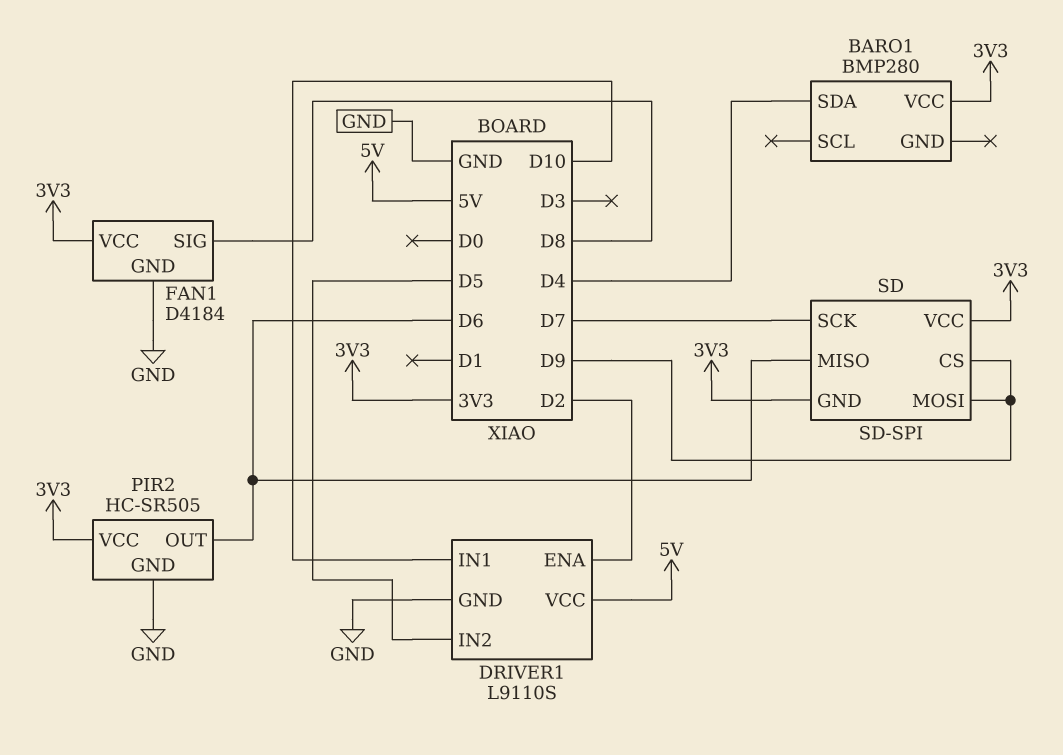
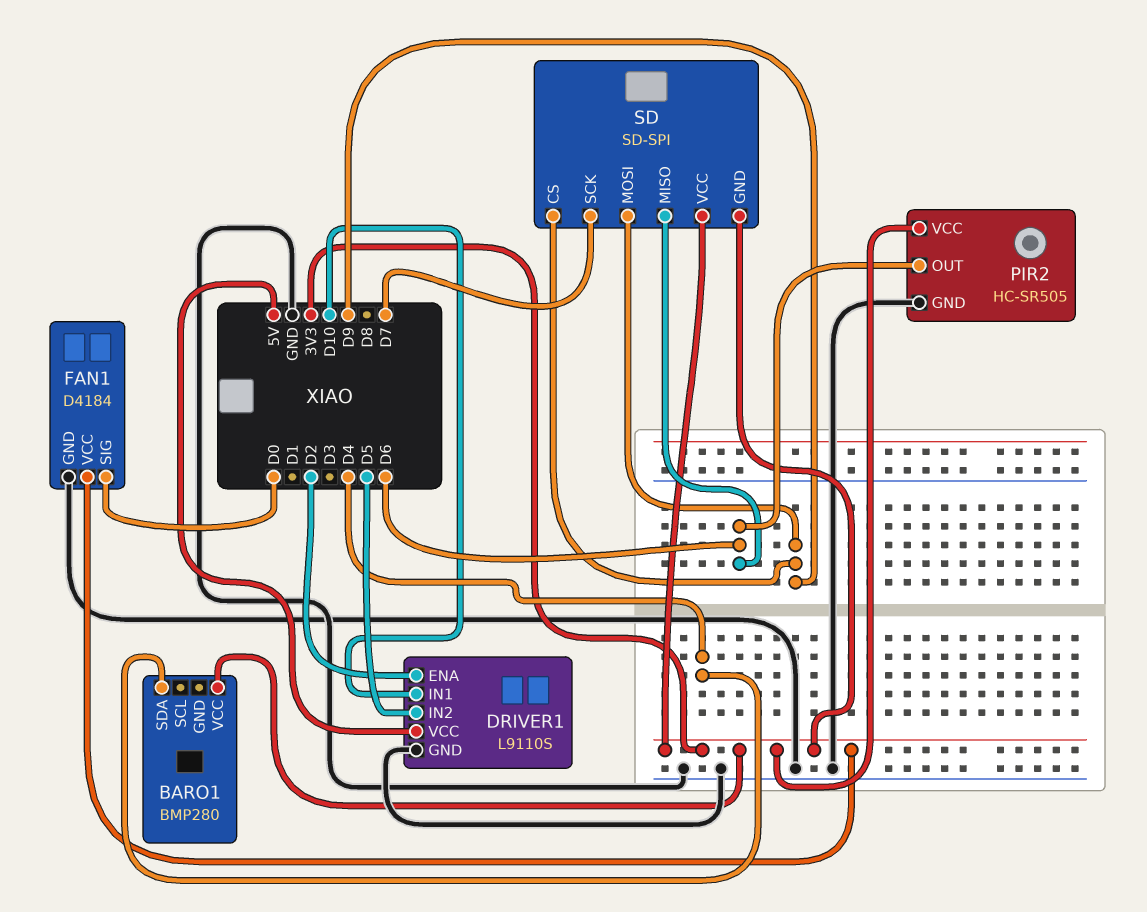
FAN1 pin SIG: D8 -> D0

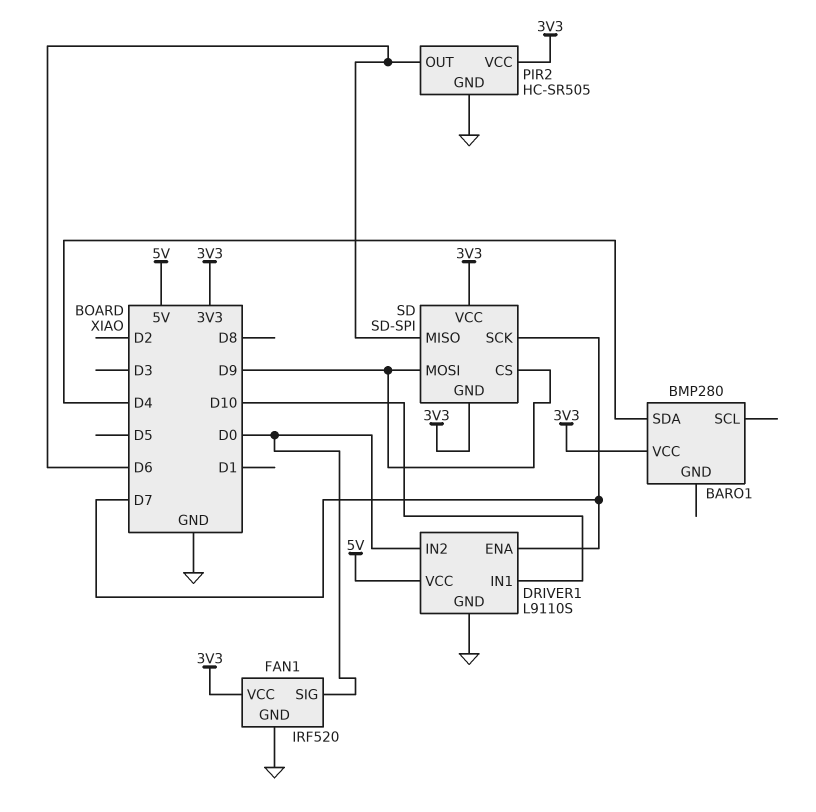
DRIVER1 pin ENA: D2 -> D7
DRIVER1 pin IN2: D5 -> D0
FAN1: D4184 -> IRF520

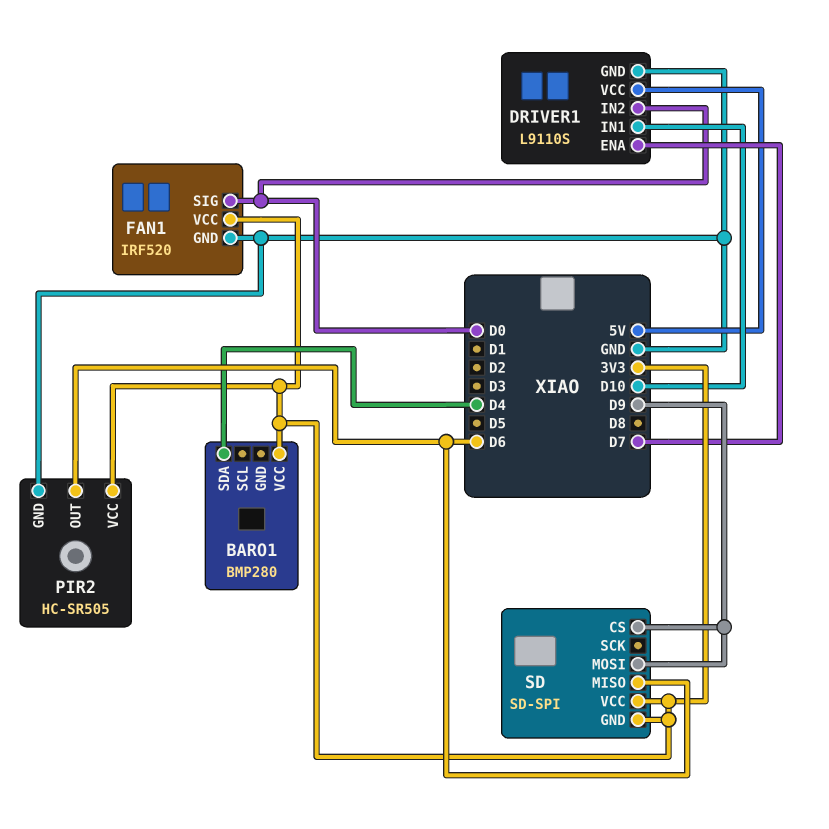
SD pin SCK: D7 -> none

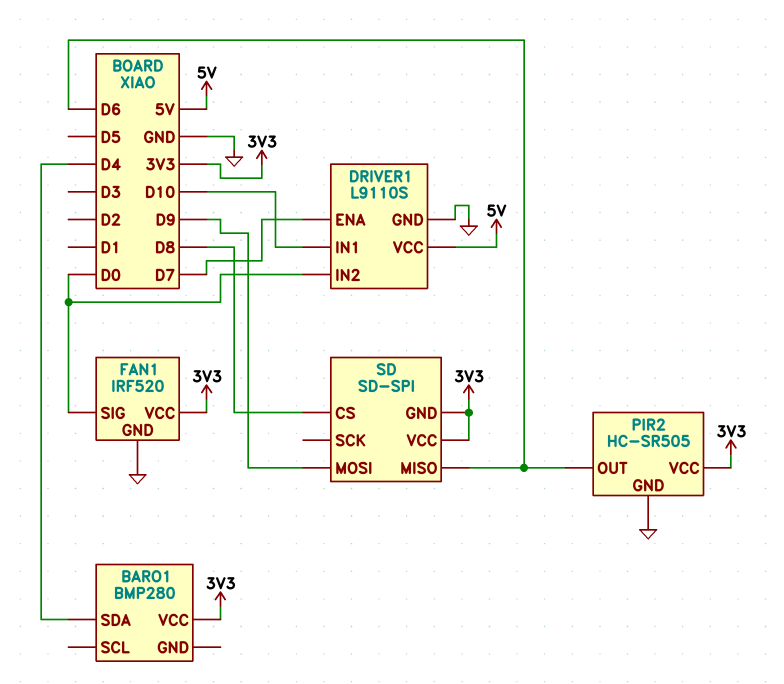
SD pin CS: D9 -> D8

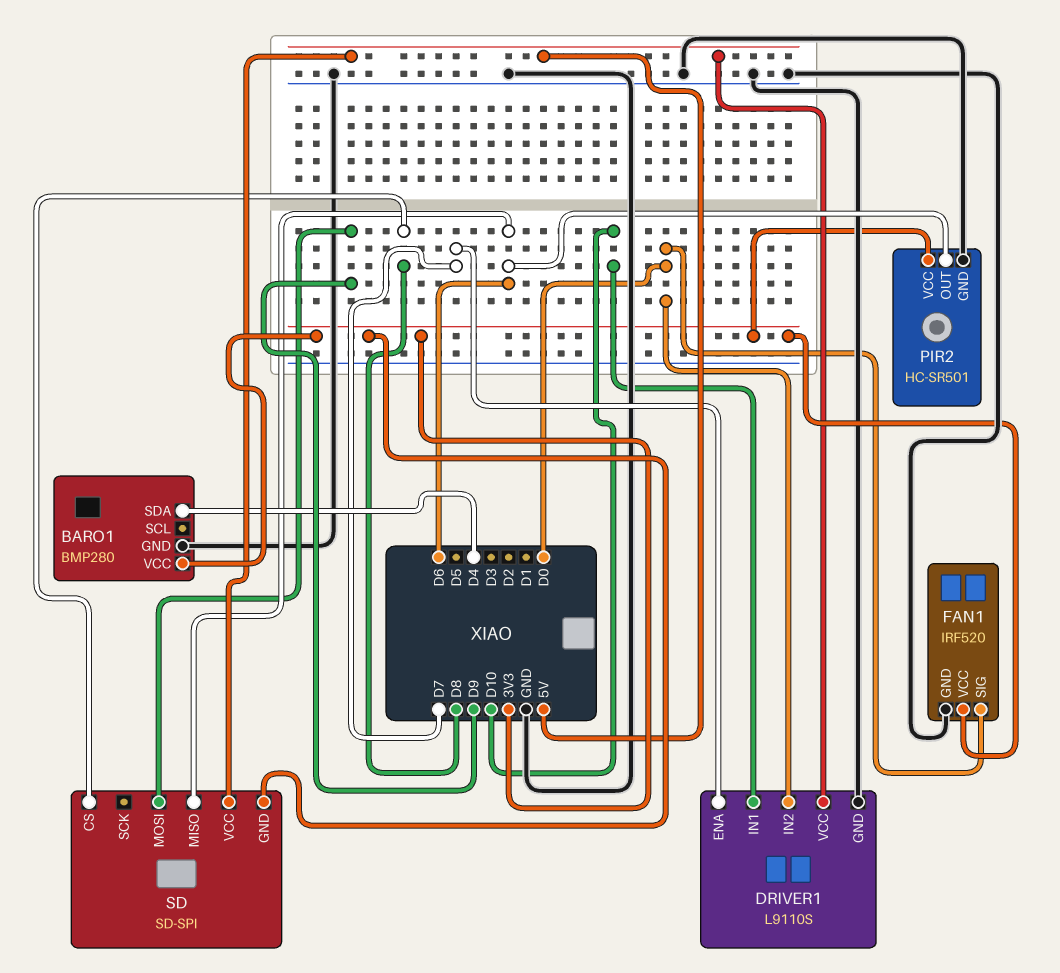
BARO1 pin GND: none -> GND
PIR2: HC-SR505 -> HC-SR501
SD pin VCC: 3V3 -> 5V

